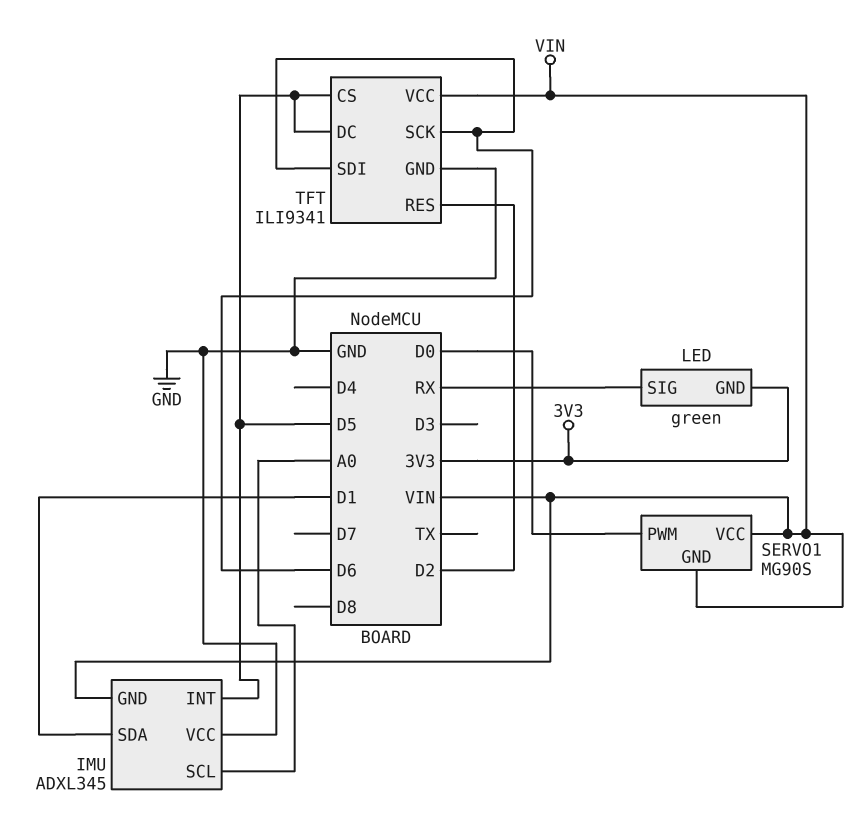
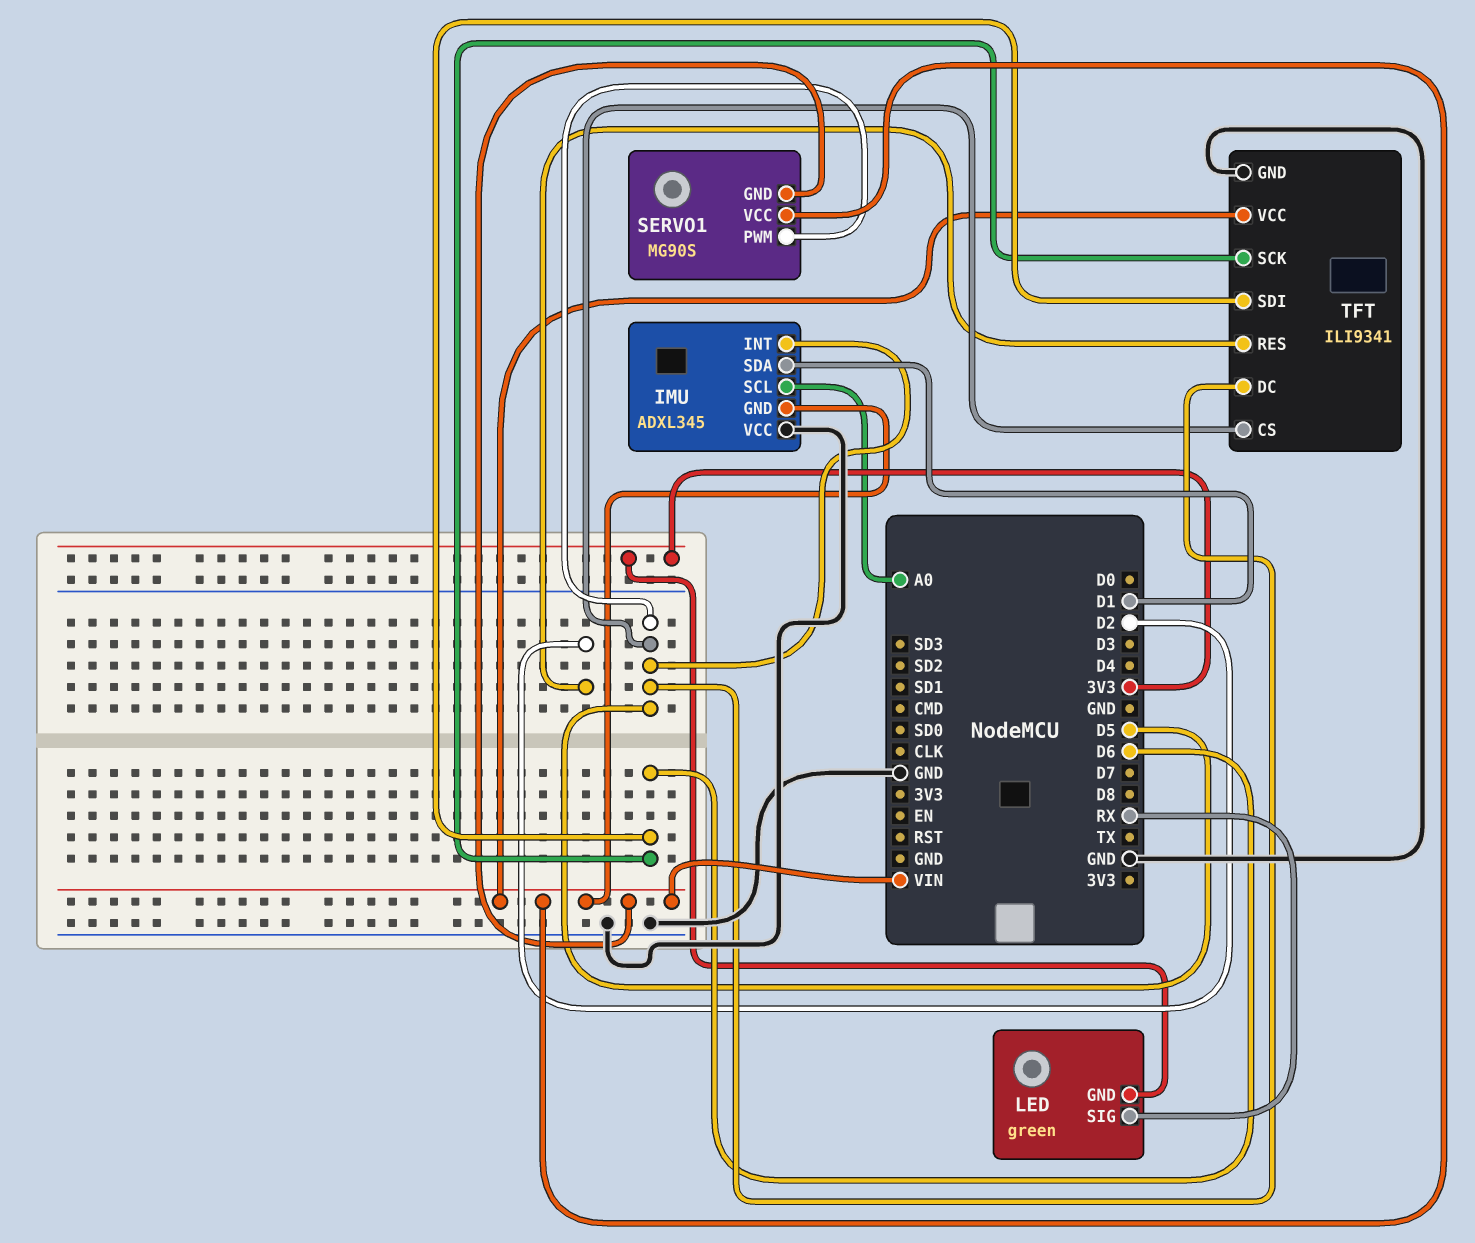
SERVO1 pin PWM: D0 -> D5

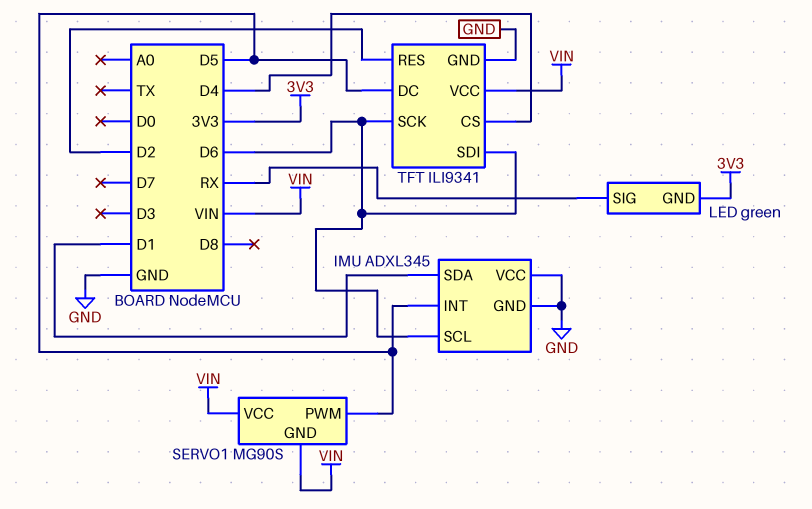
IMU pin GND: VIN -> GND
IMU pin SCL: A0 -> D6
TFT pin CS: D5 -> D4

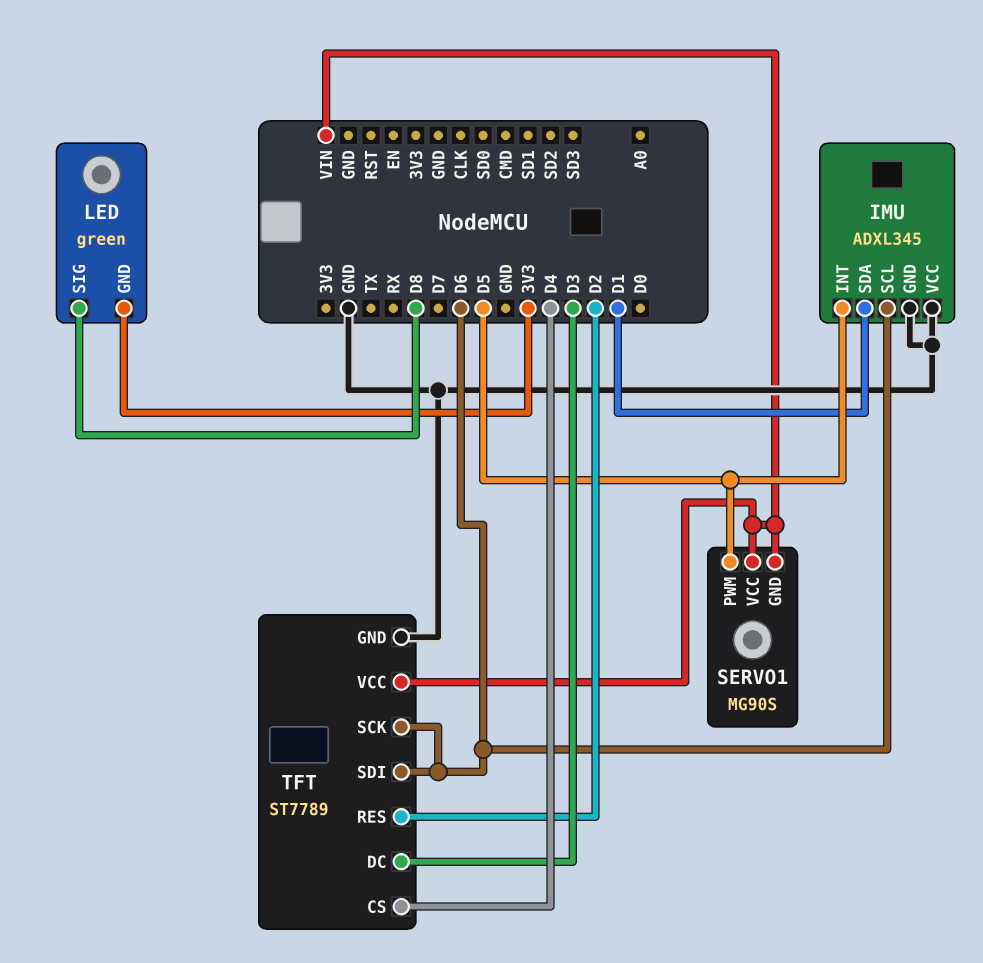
LED pin SIG: RX -> D8
TFT: ILI9341 -> ST7789
TFT pin DC: D5 -> D3

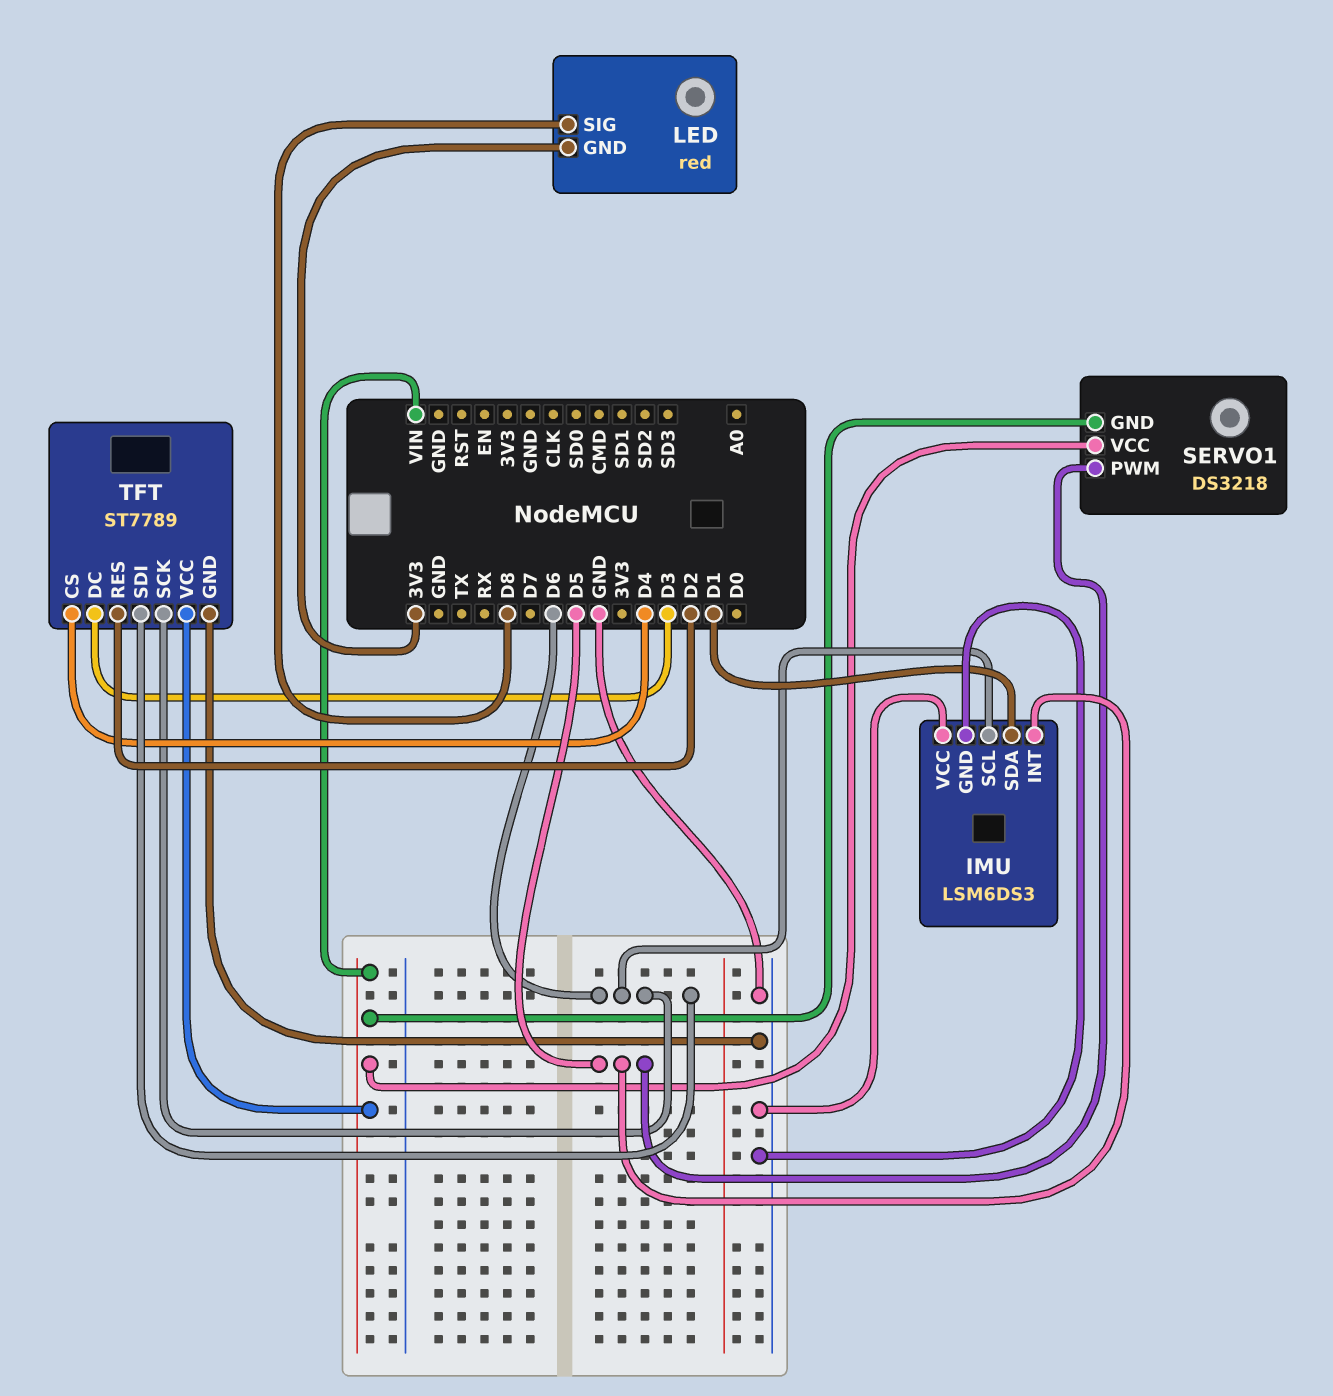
IMU: ADXL345 -> LSM6DS3
LED: green -> red
SERVO1: MG90S -> DS3218

